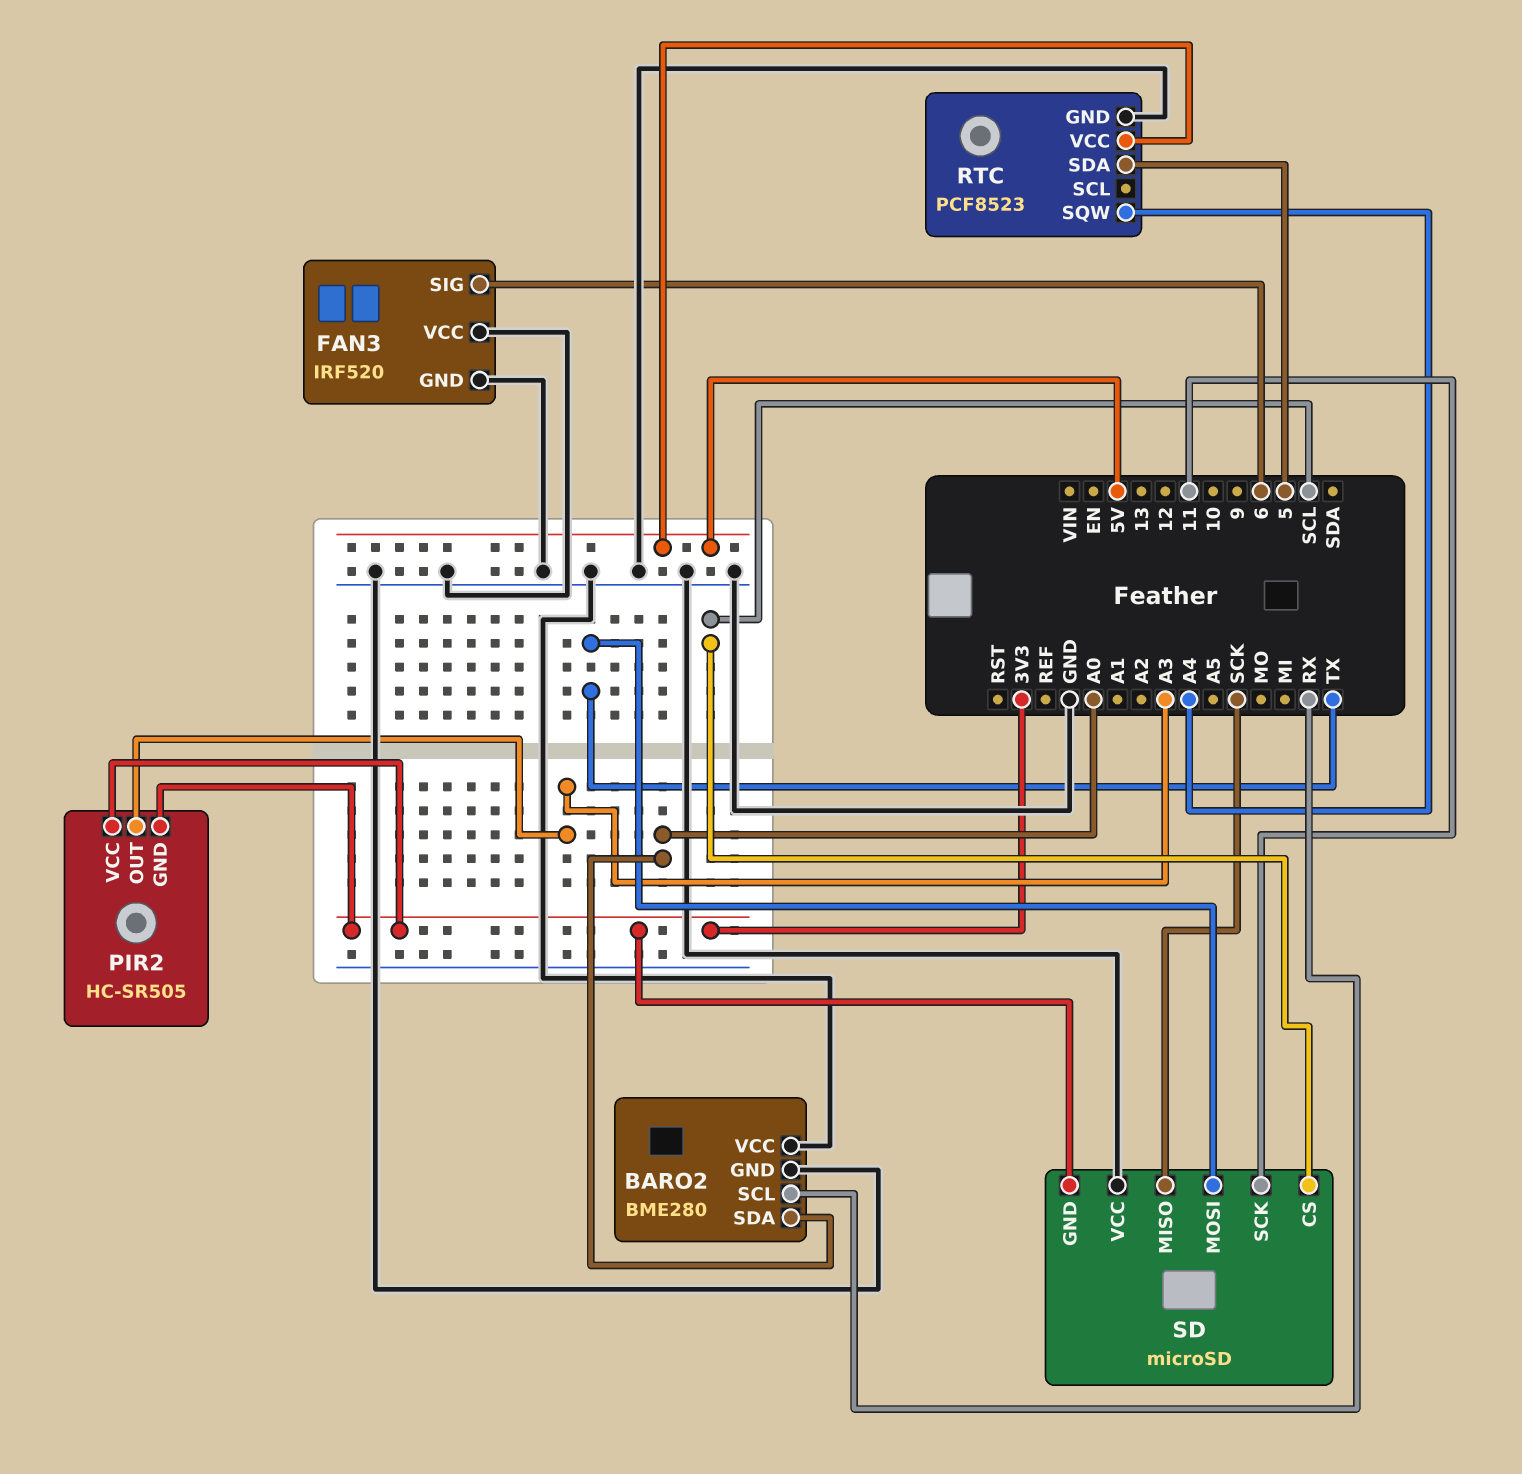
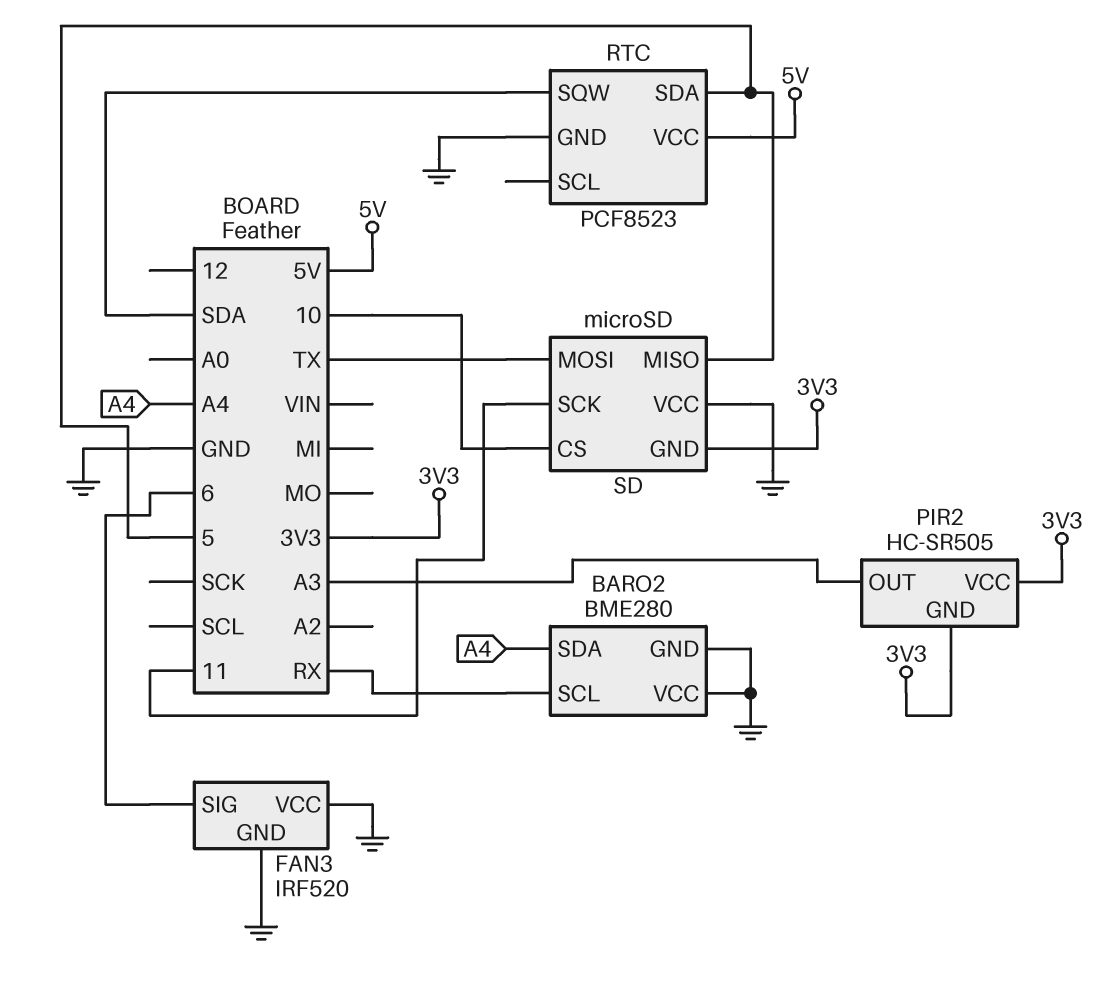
BARO2 pin SDA: A0 -> A4
RTC pin SQW: A4 -> SDA
SD pin CS: SCL -> 10
SD pin MISO: SCK -> 5

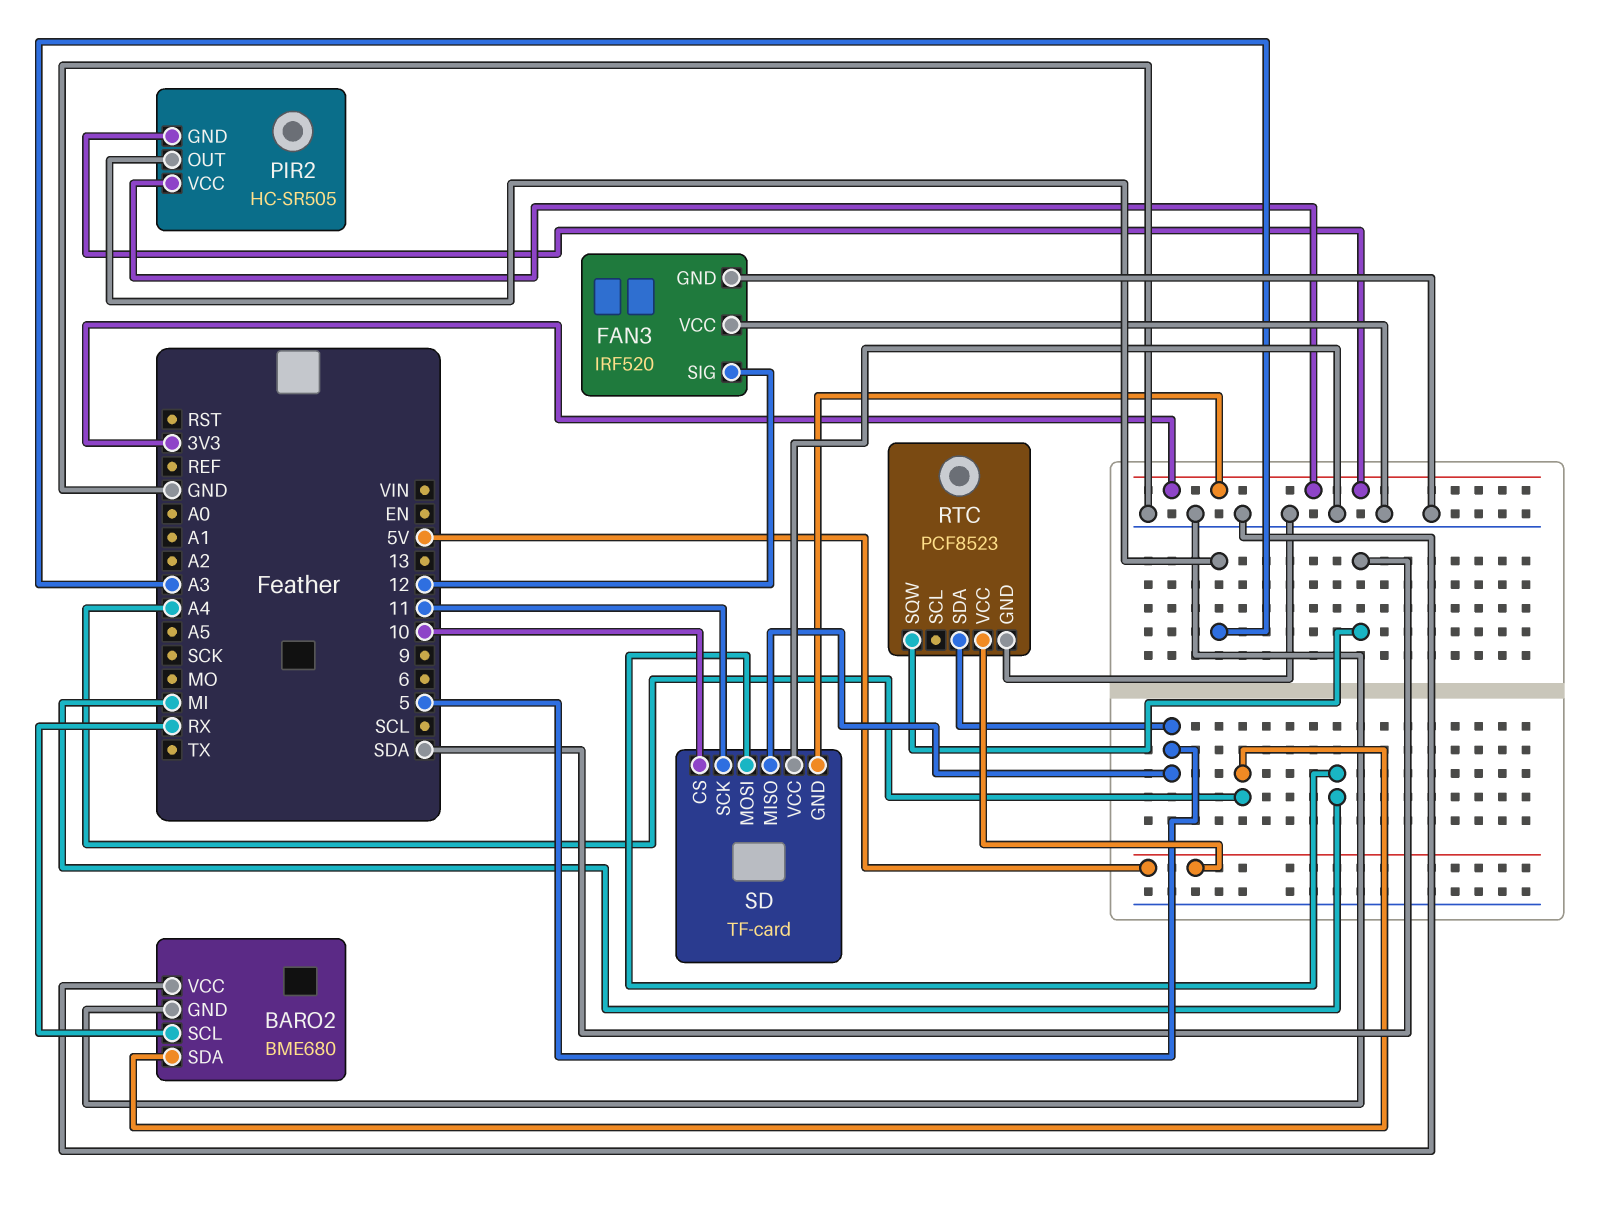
BARO2: BME280 -> BME680
FAN3 pin SIG: 6 -> 12
SD: microSD -> TF-card
SD pin MOSI: TX -> MI

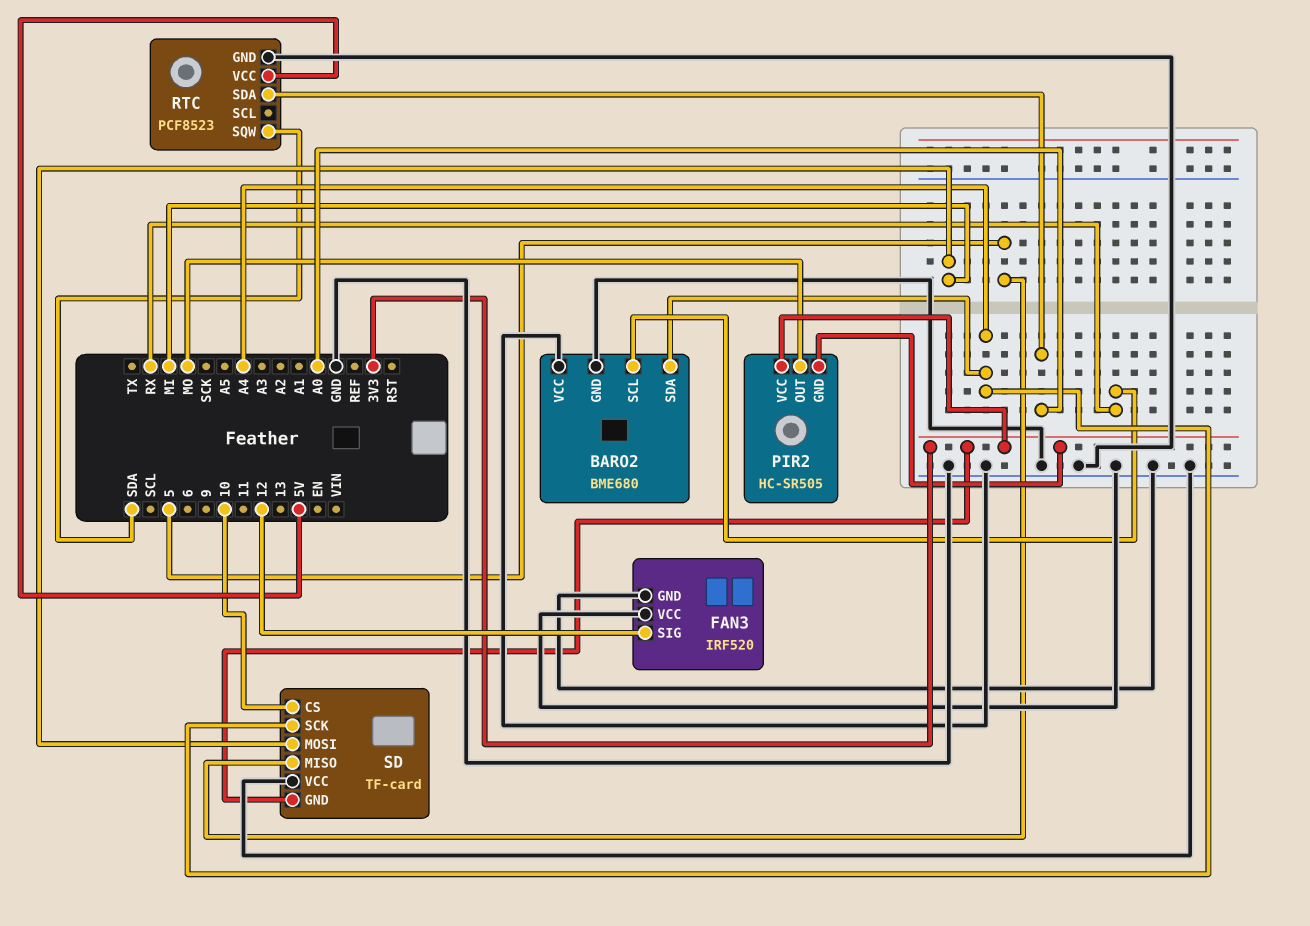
PIR2 pin OUT: A3 -> MO
RTC pin SDA: 5 -> A0
SD pin SCK: 11 -> A4

